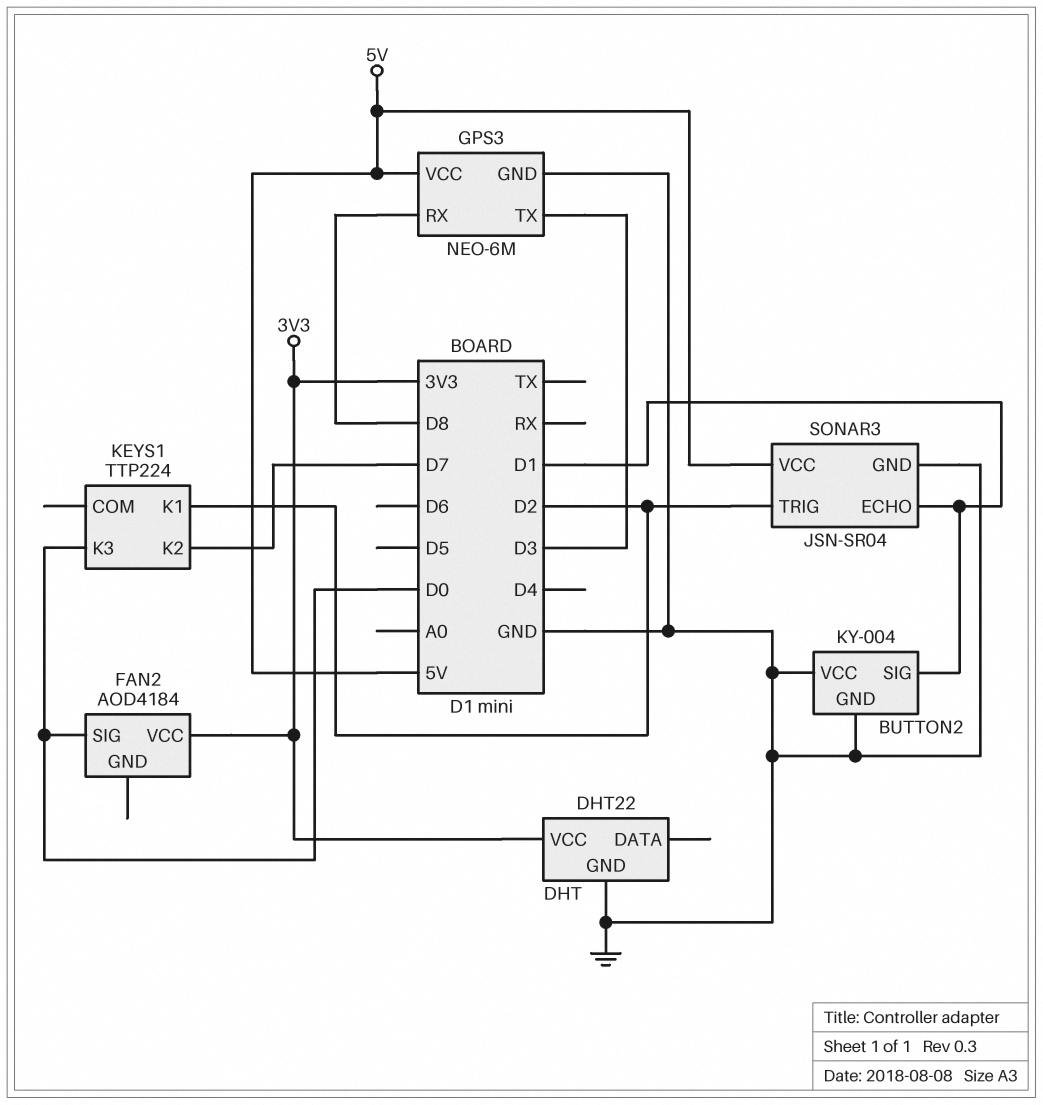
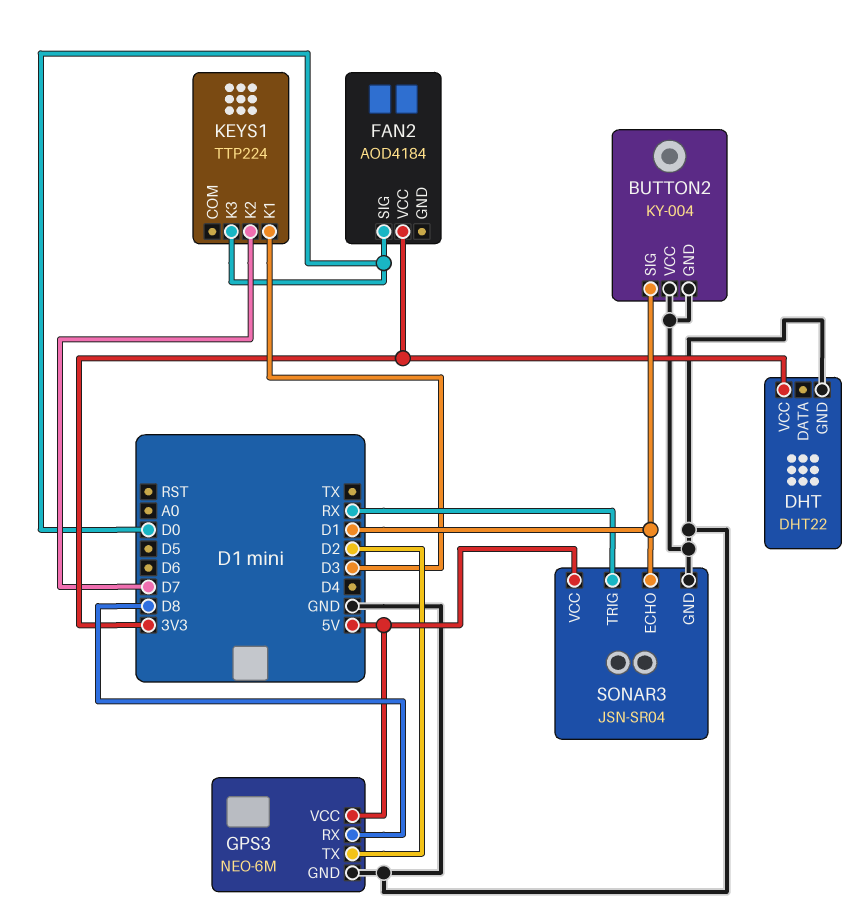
GPS3 pin TX: D3 -> D2
KEYS1 pin K1: D2 -> D3
SONAR3 pin TRIG: D2 -> RX

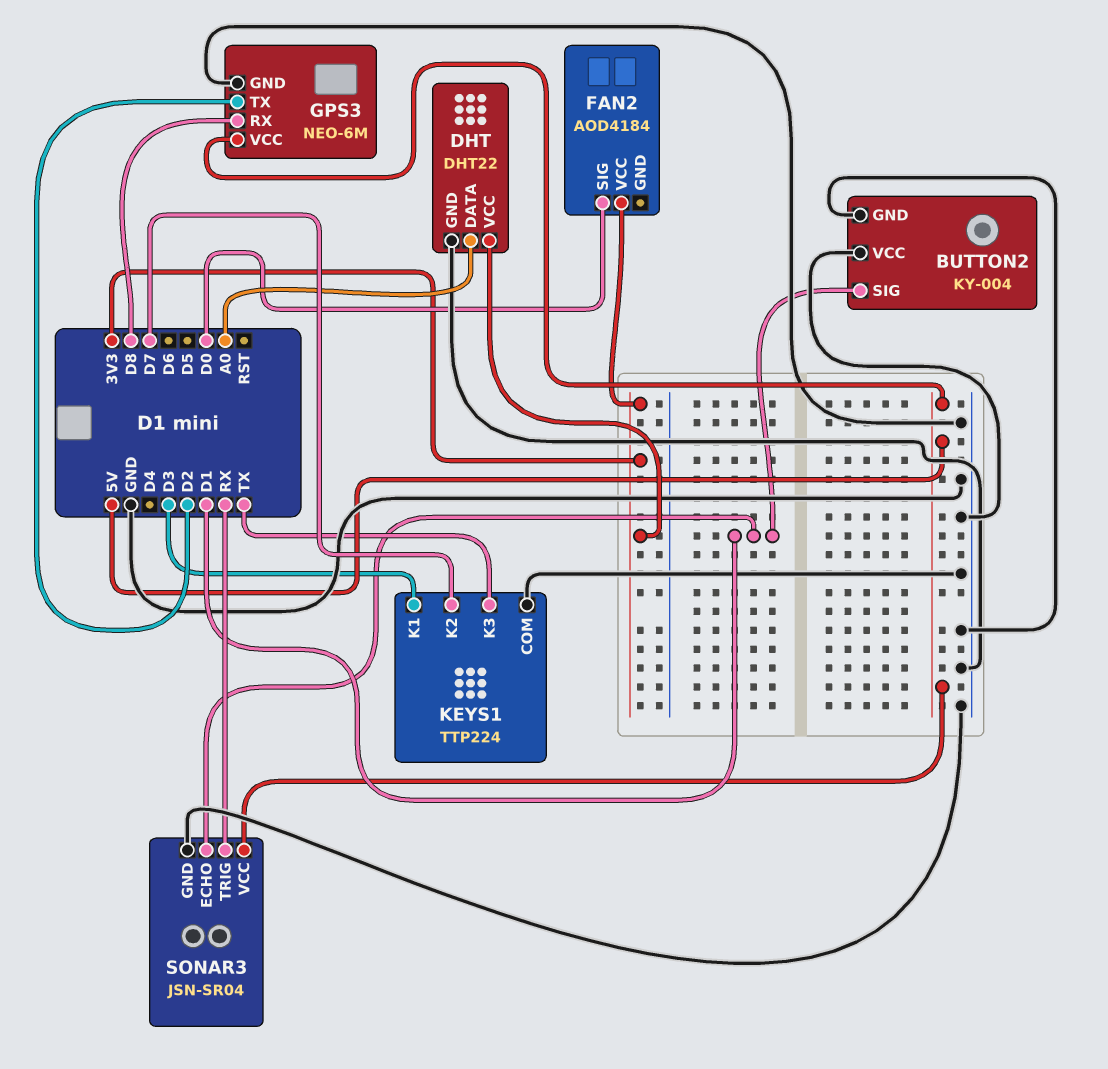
DHT pin DATA: none -> A0
KEYS1 pin COM: none -> GND
KEYS1 pin K3: D0 -> TX

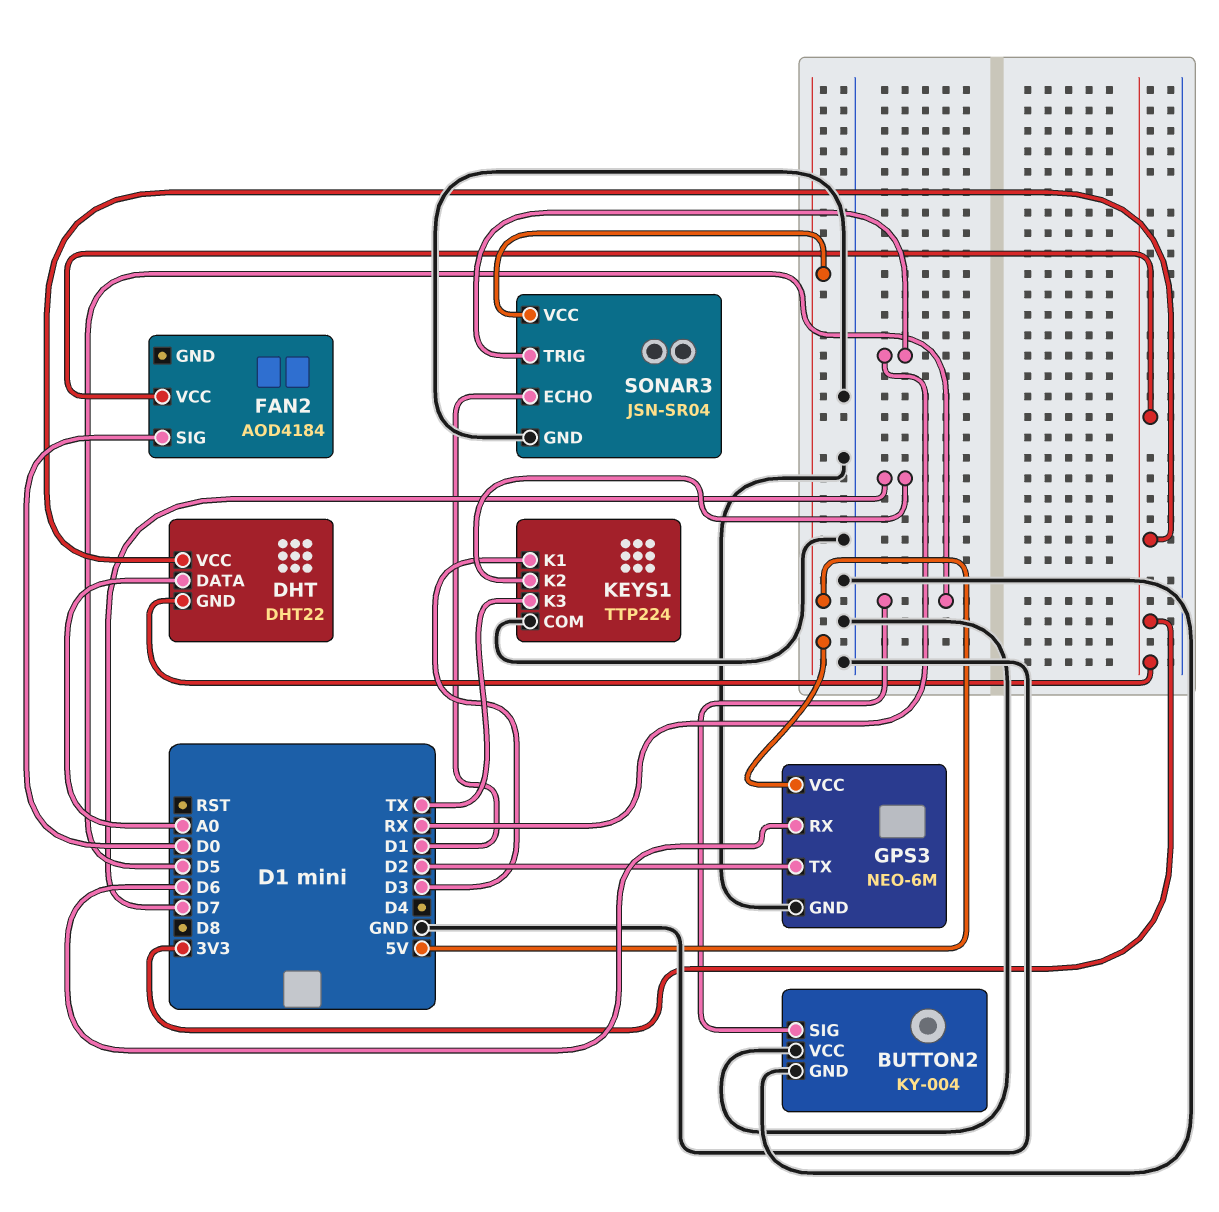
BUTTON2 pin SIG: D1 -> D5
DHT pin GND: GND -> 3V3
GPS3 pin RX: D8 -> D6

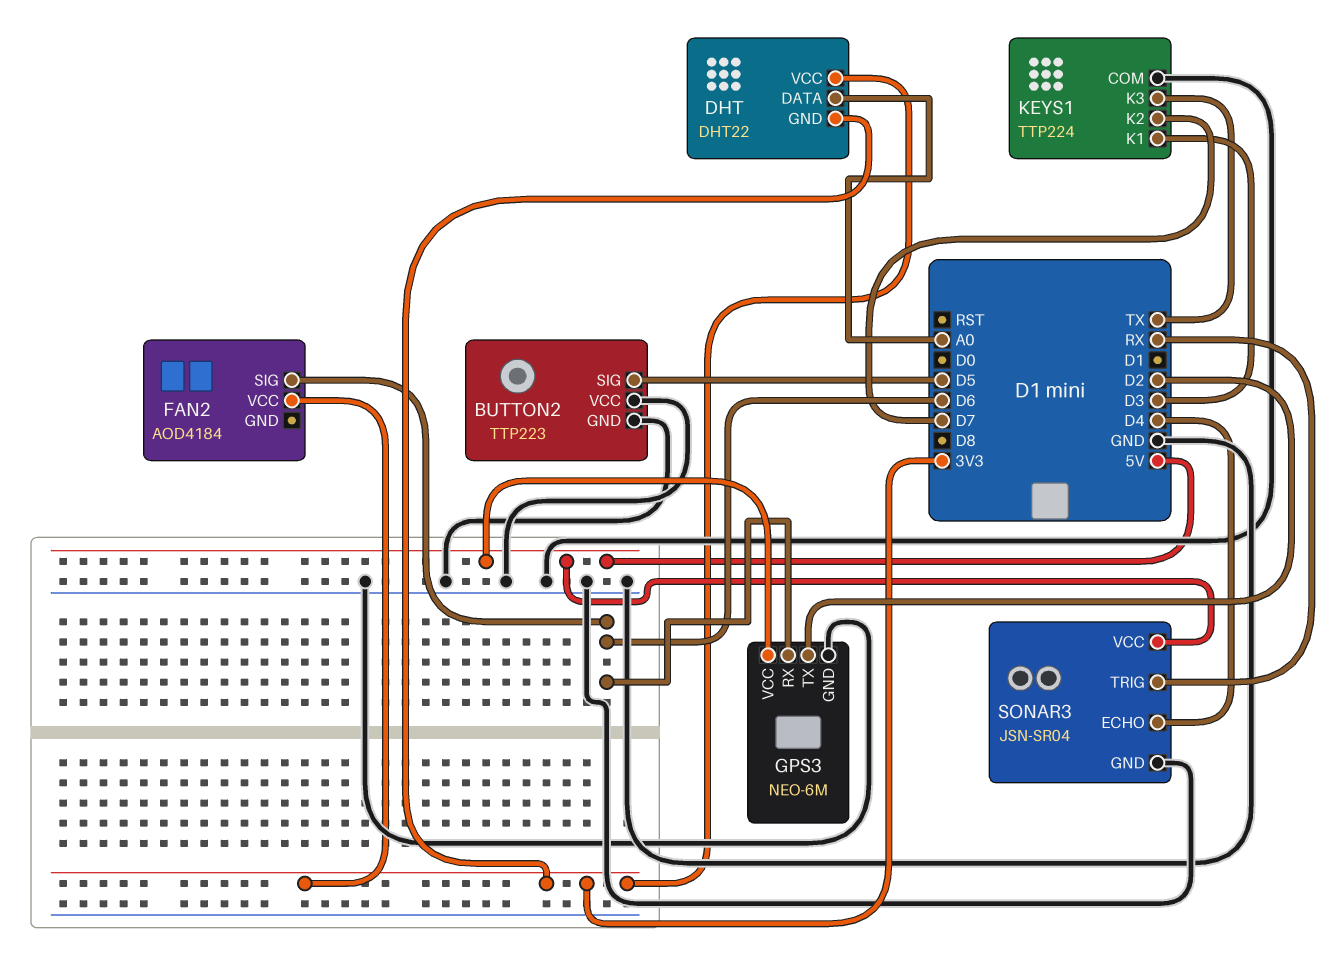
BUTTON2: KY-004 -> TTP223
FAN2 pin SIG: D0 -> D6
SONAR3 pin ECHO: D1 -> D4

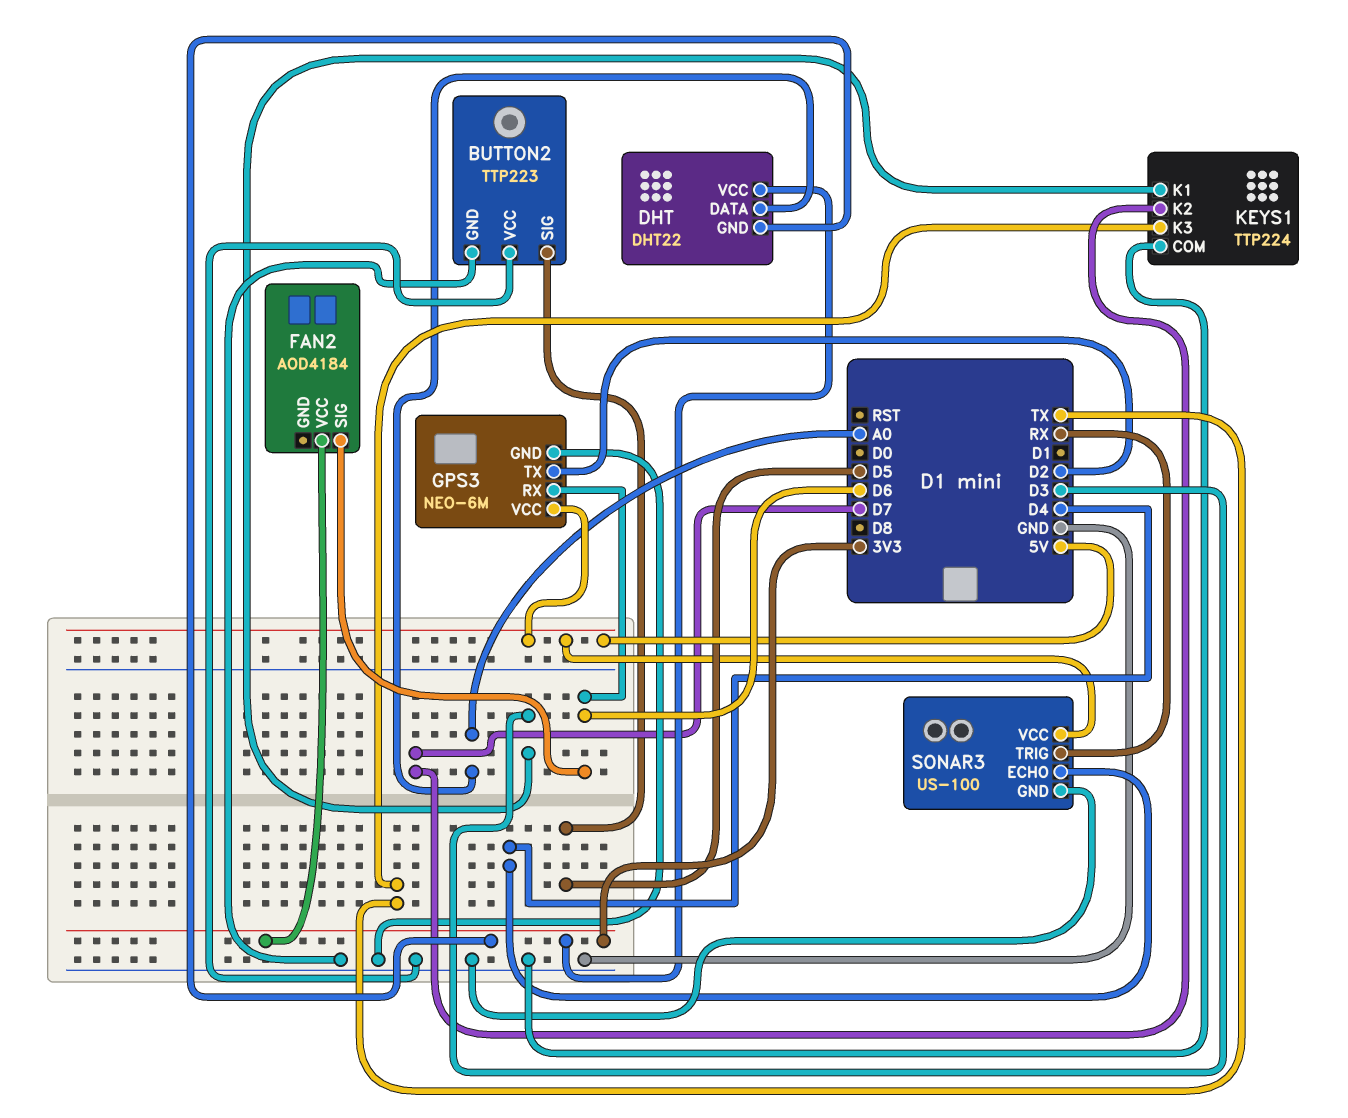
SONAR3: JSN-SR04 -> US-100

